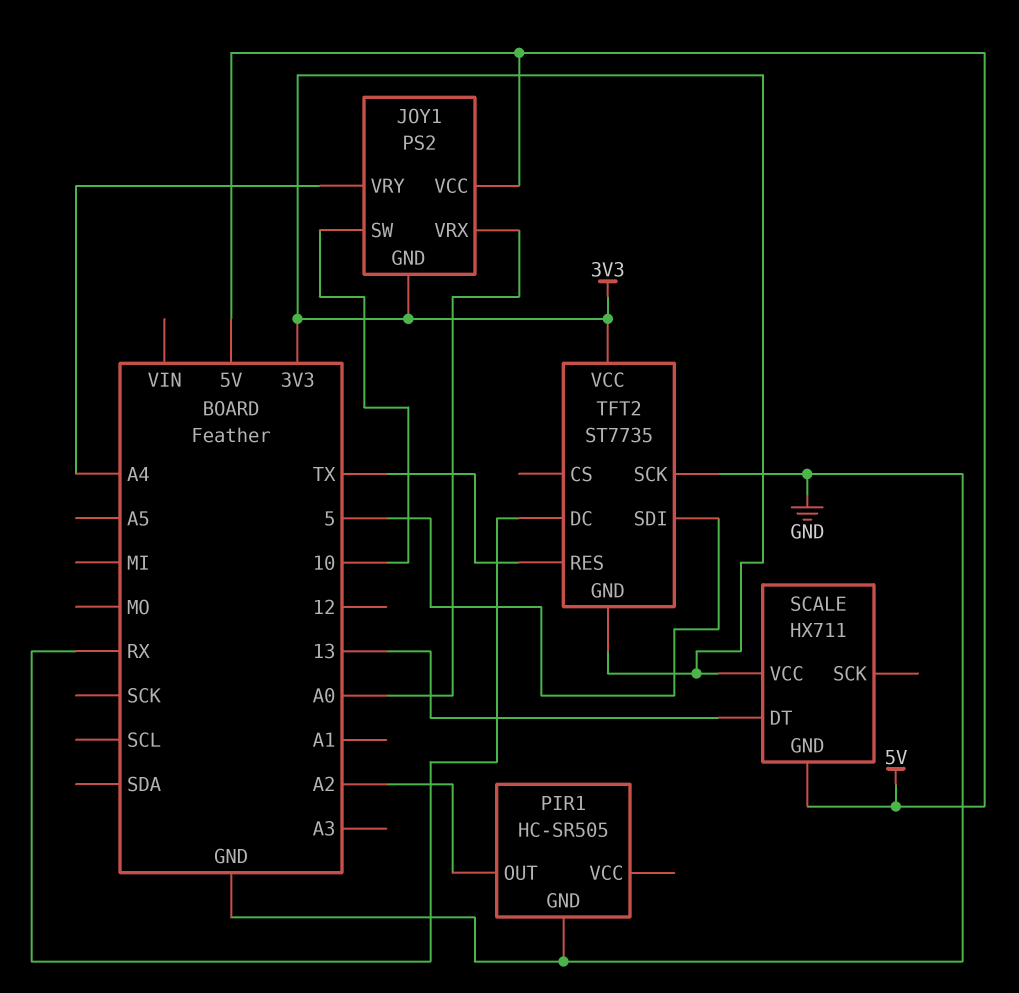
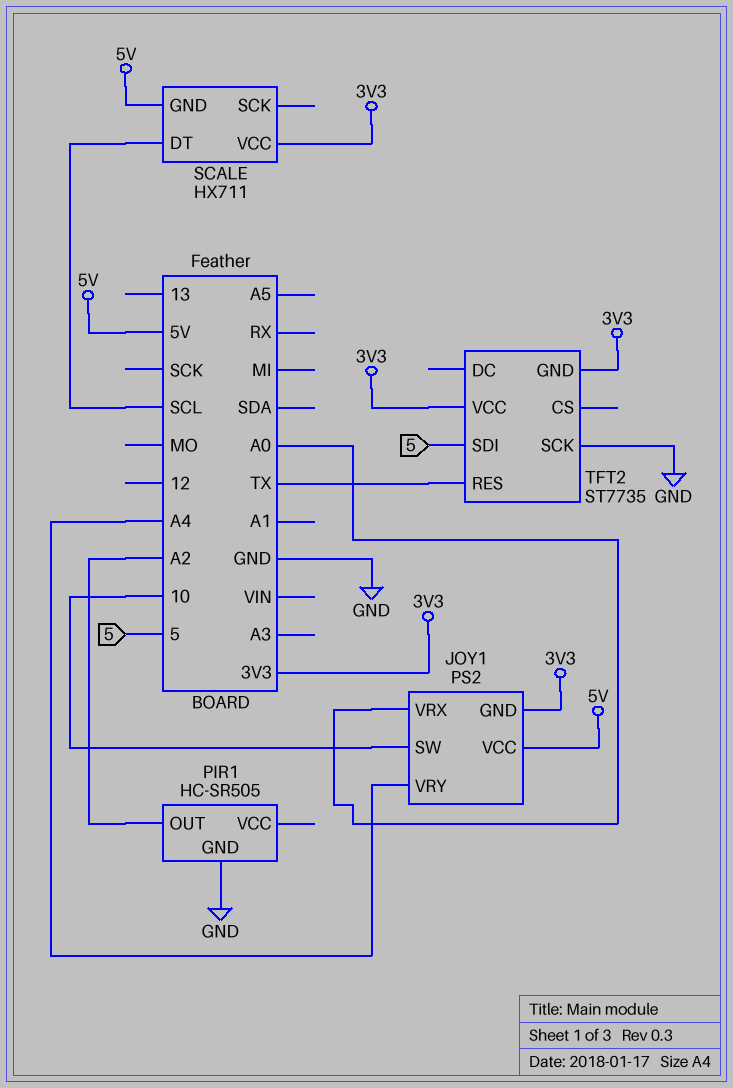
SCALE pin DT: 13 -> SCL
TFT2 pin DC: RX -> none

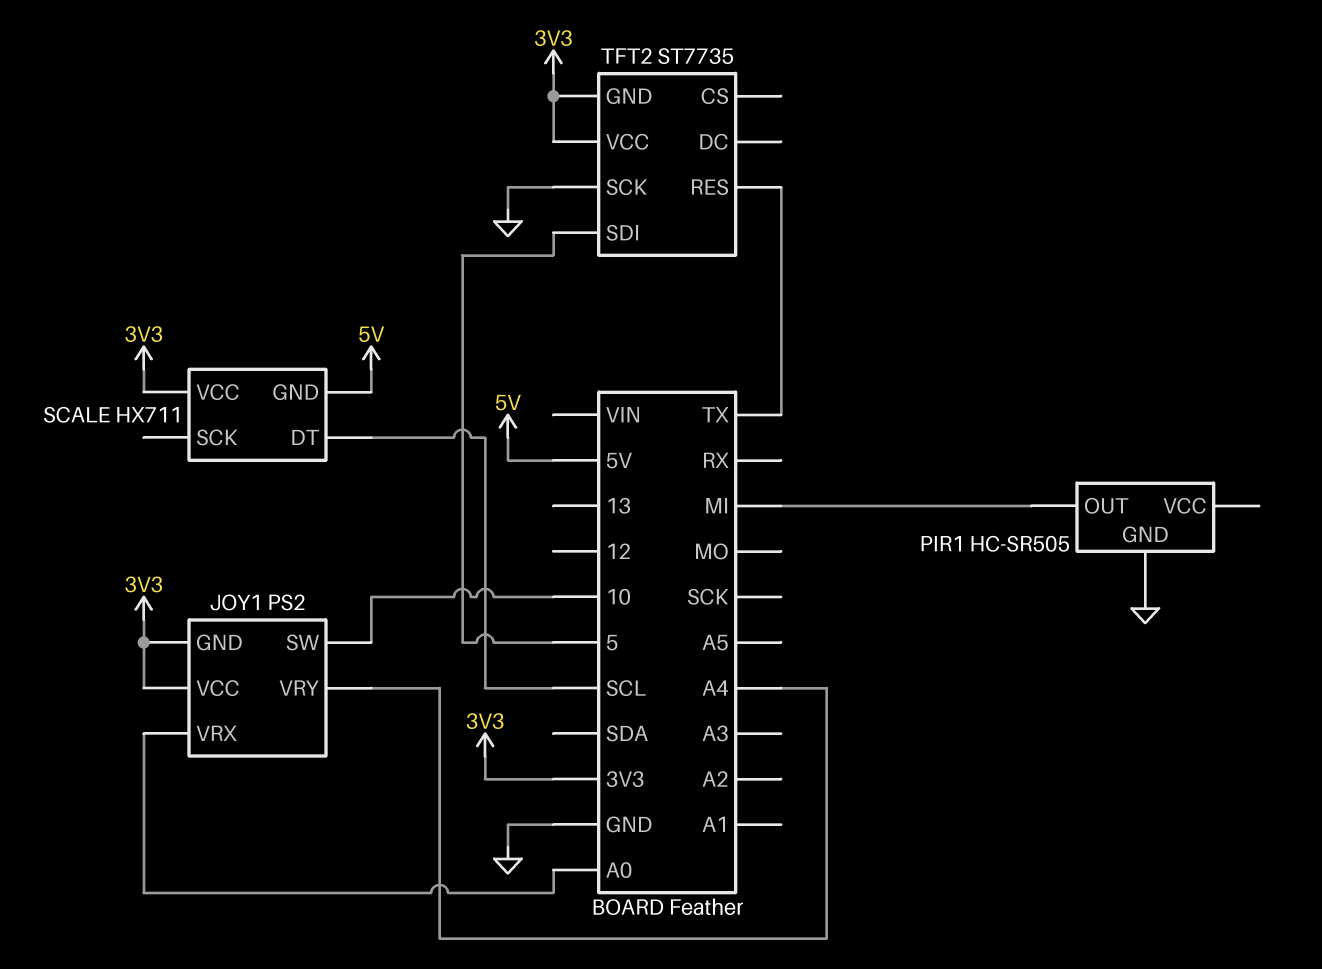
JOY1 pin VCC: 5V -> 3V3
PIR1 pin OUT: A2 -> MI

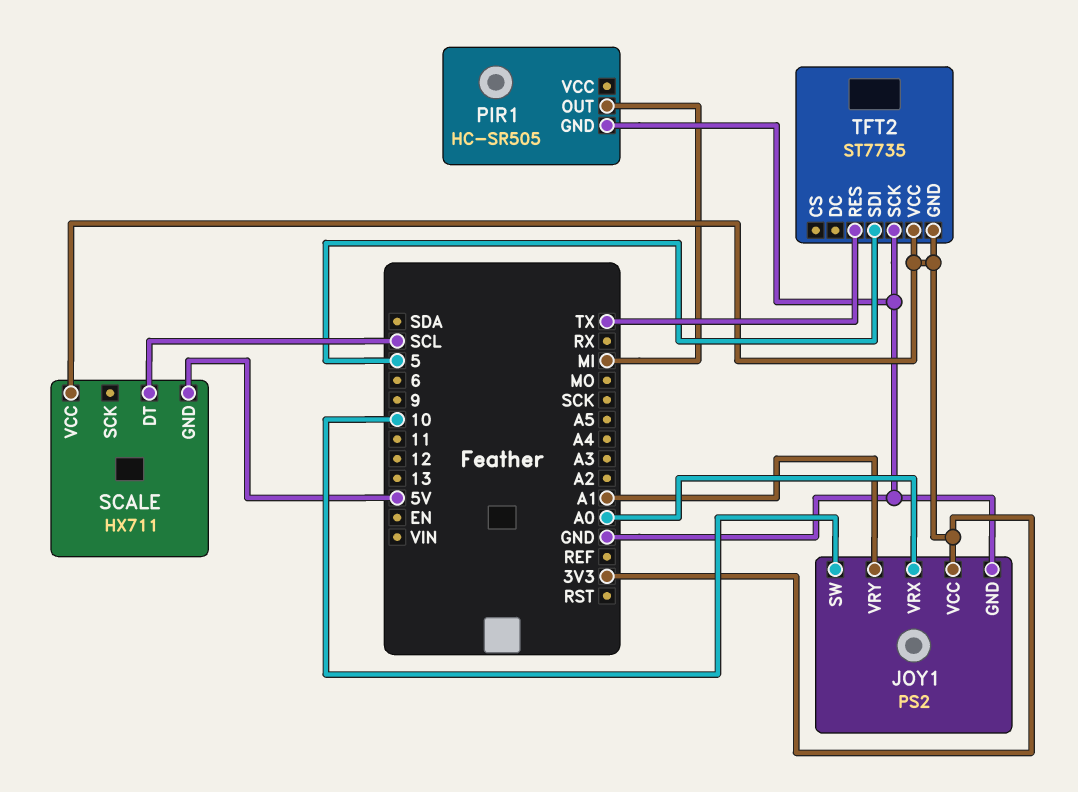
JOY1 pin GND: 3V3 -> GND
JOY1 pin VRY: A4 -> A1

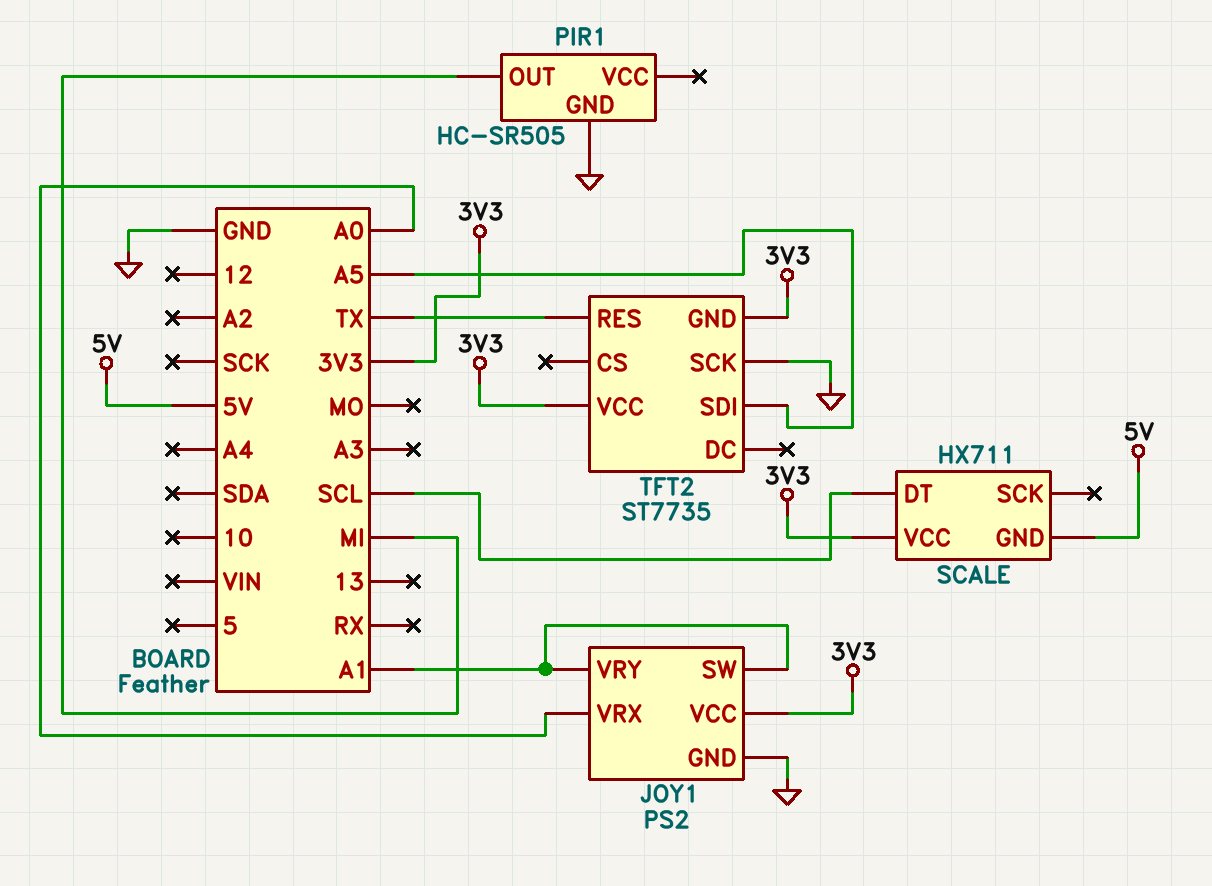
JOY1 pin SW: 10 -> A1
TFT2 pin SDI: 5 -> A5

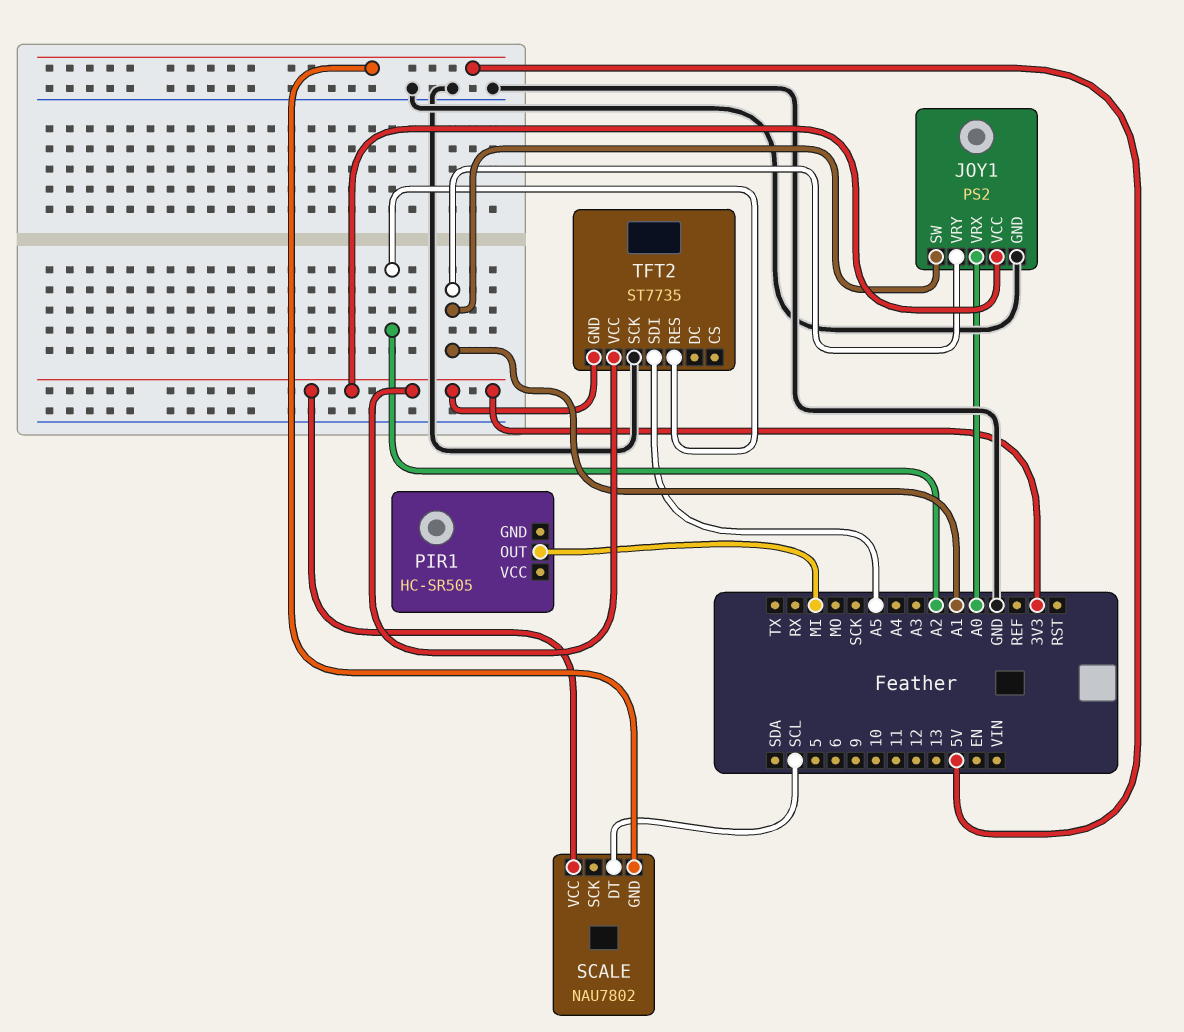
PIR1 pin GND: GND -> none
SCALE: HX711 -> NAU7802
TFT2 pin RES: TX -> A2

